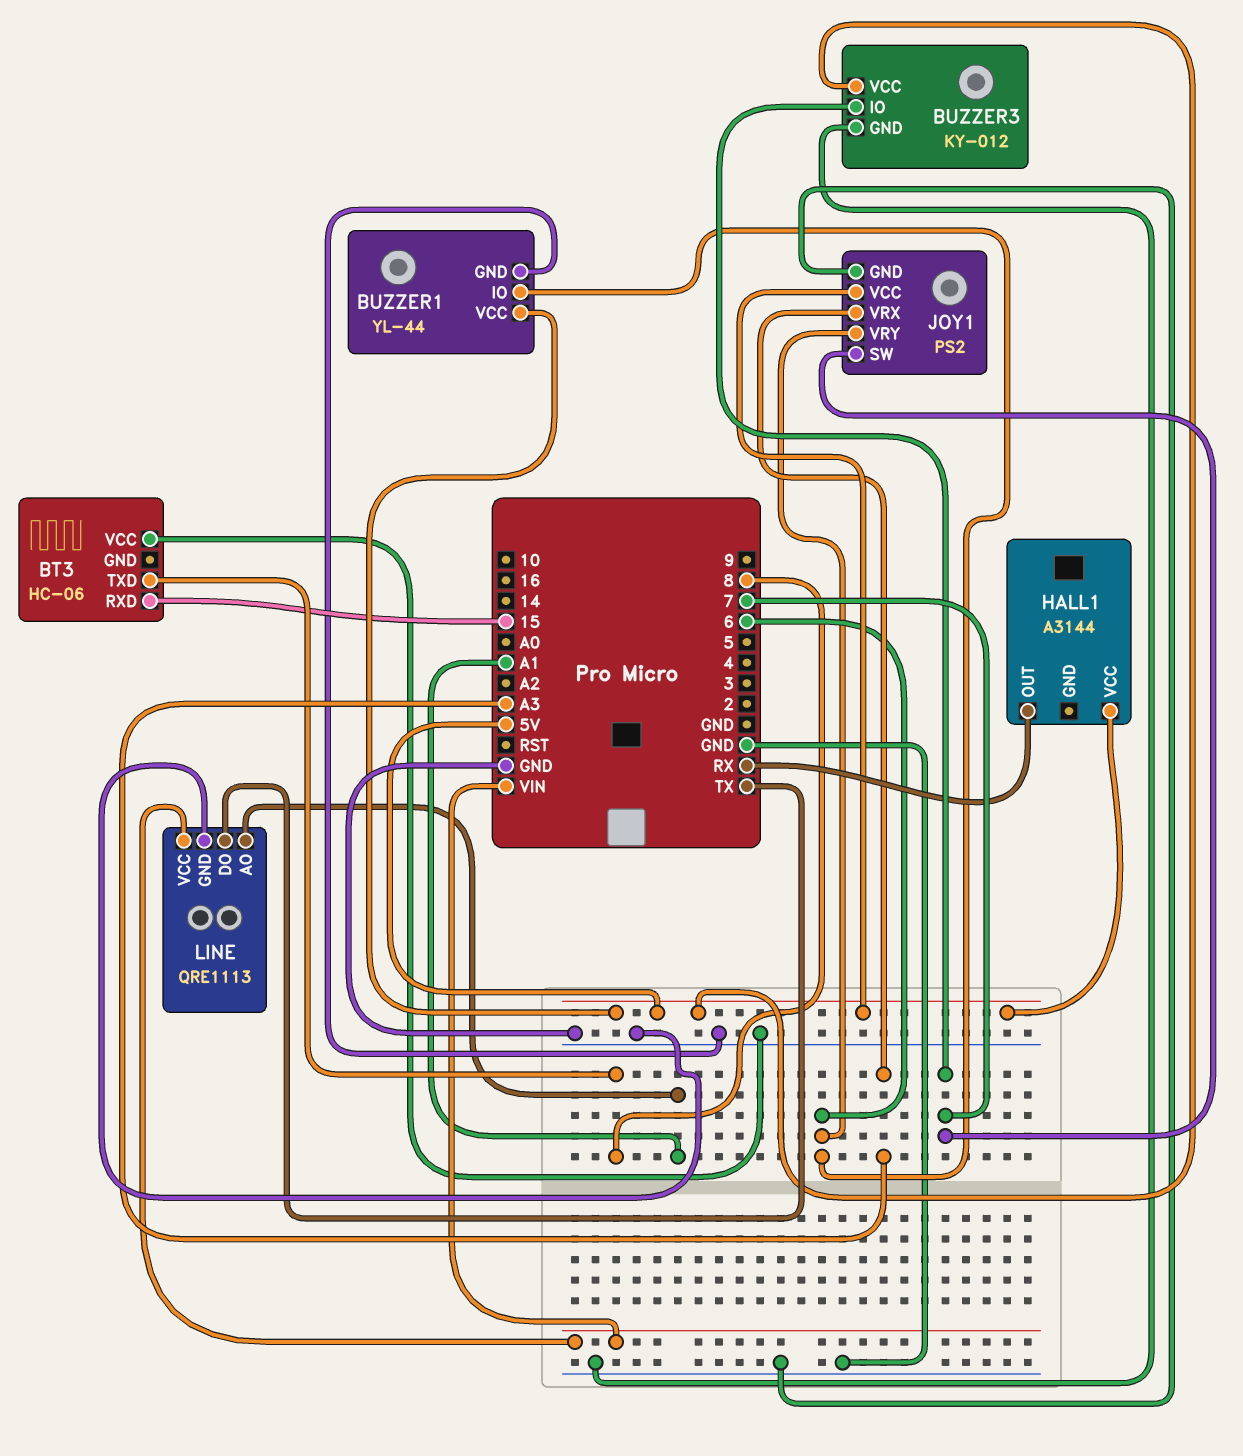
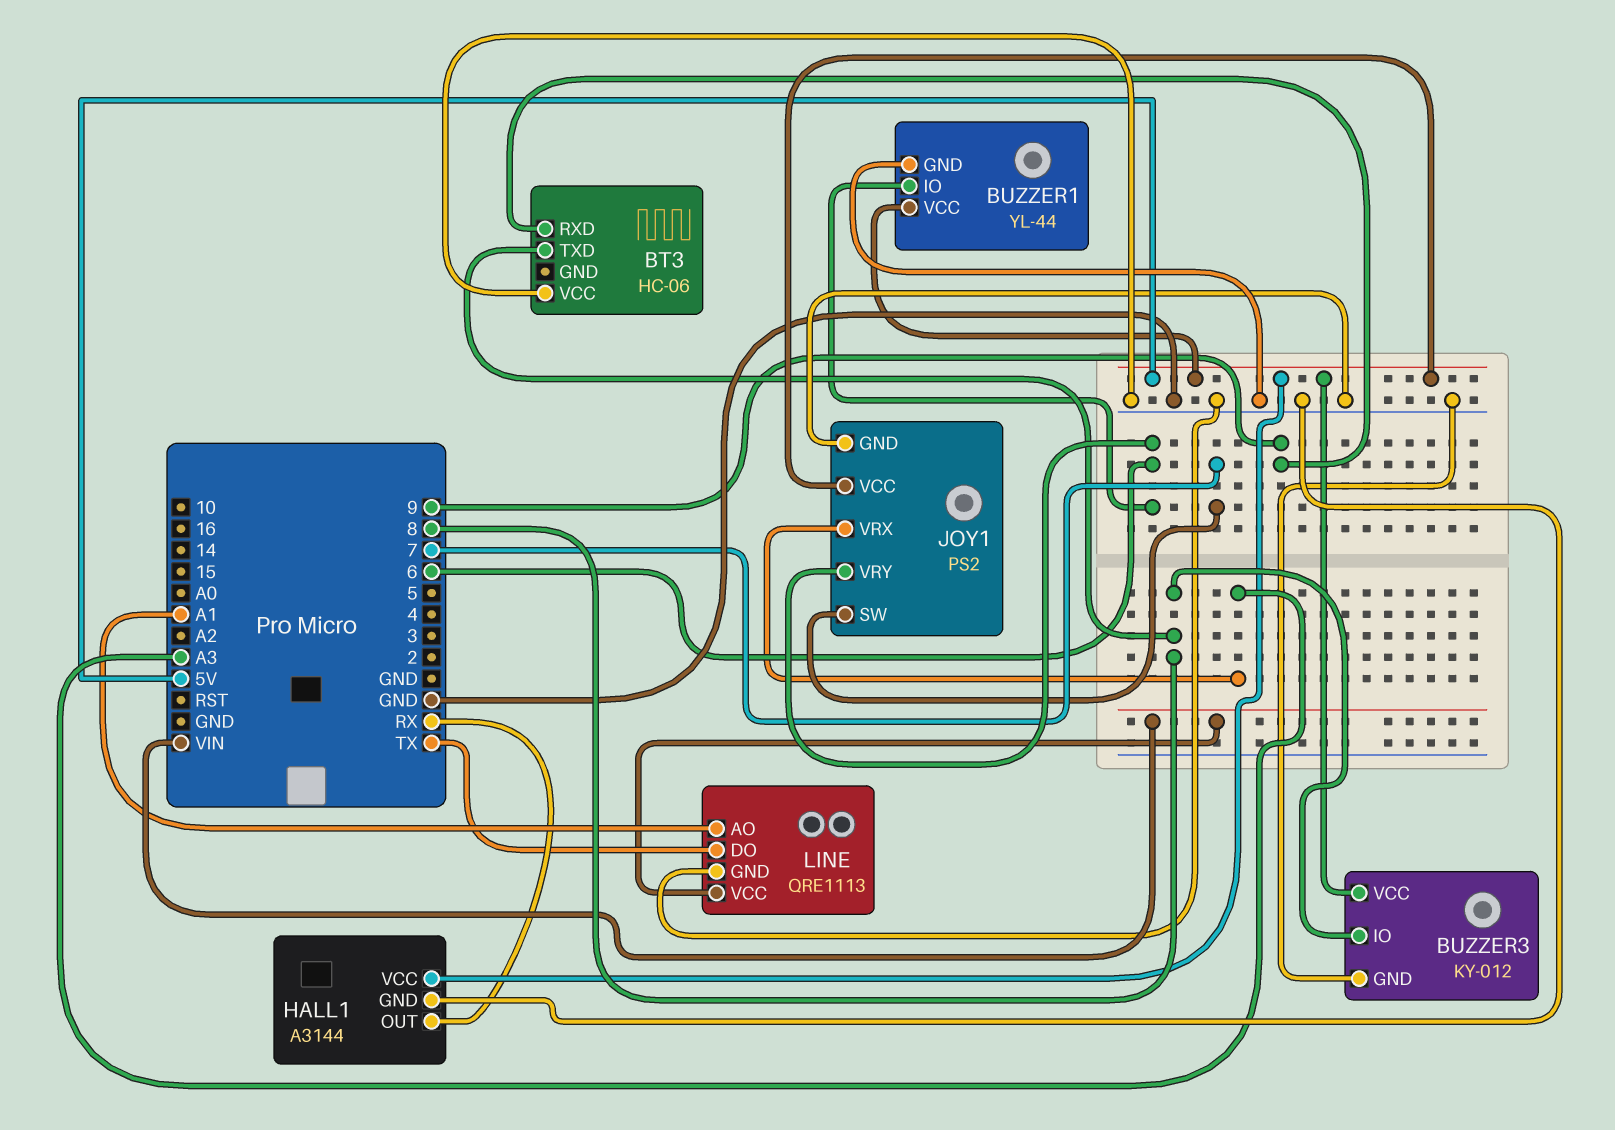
BT3 pin RXD: 15 -> 9
BUZZER3 pin IO: 7 -> 8
HALL1 pin GND: none -> GND

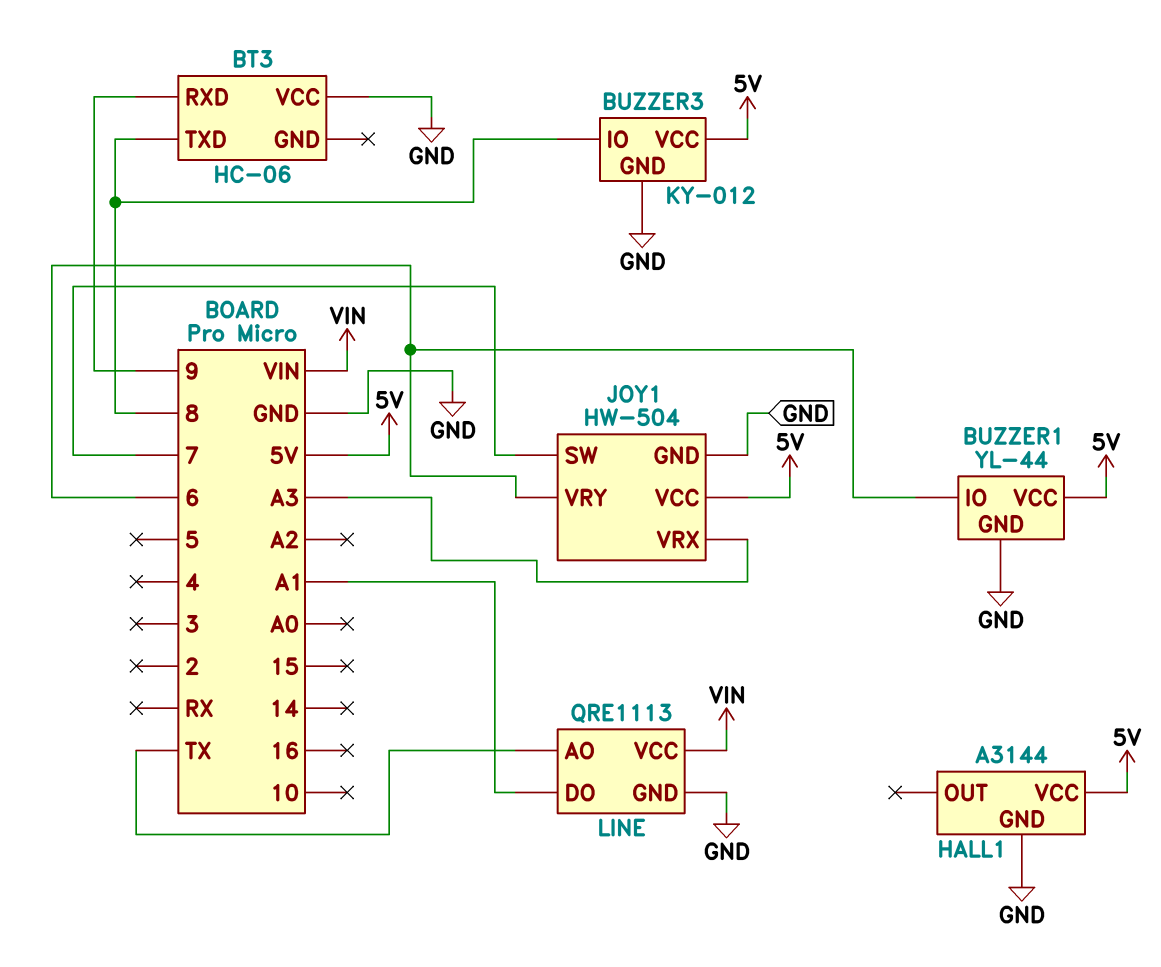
HALL1 pin OUT: RX -> none
JOY1: PS2 -> HW-504
LINE pin AO: A1 -> TX
LINE pin DO: TX -> A1

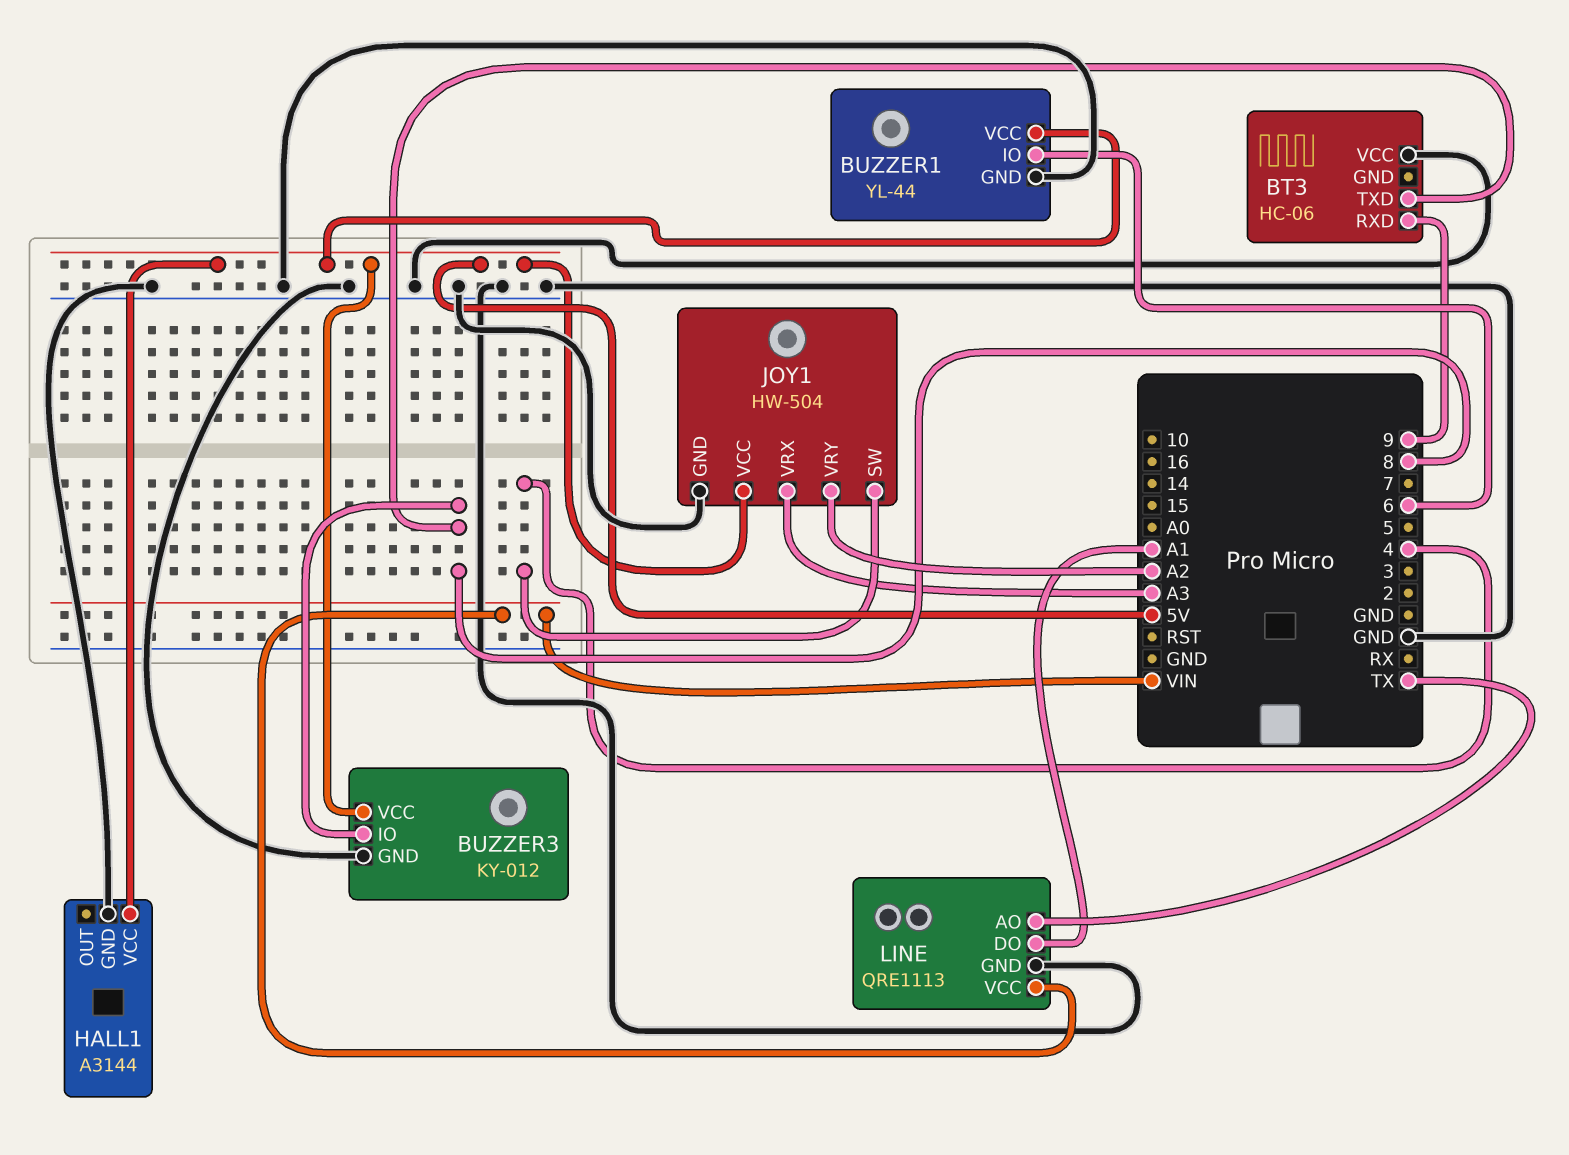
JOY1 pin SW: 7 -> 4
JOY1 pin VRY: 6 -> A2

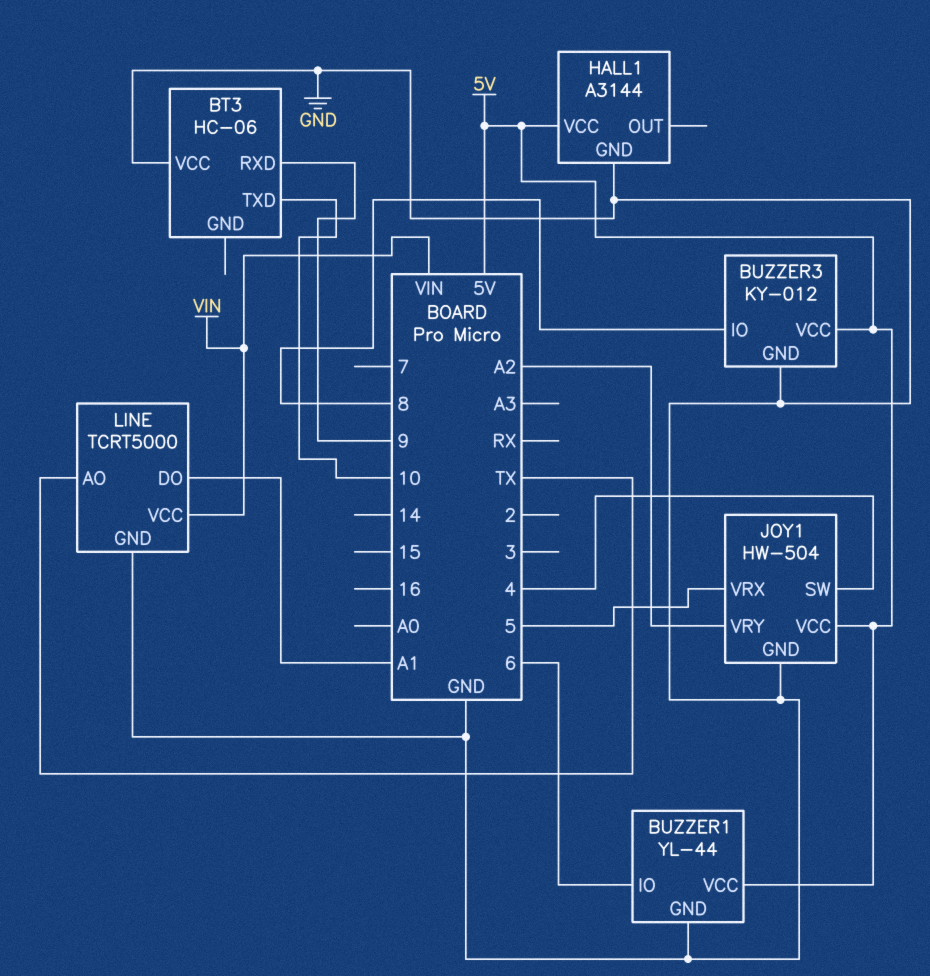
BT3 pin TXD: 8 -> 10
JOY1 pin VRX: A3 -> 5
LINE: QRE1113 -> TCRT5000

